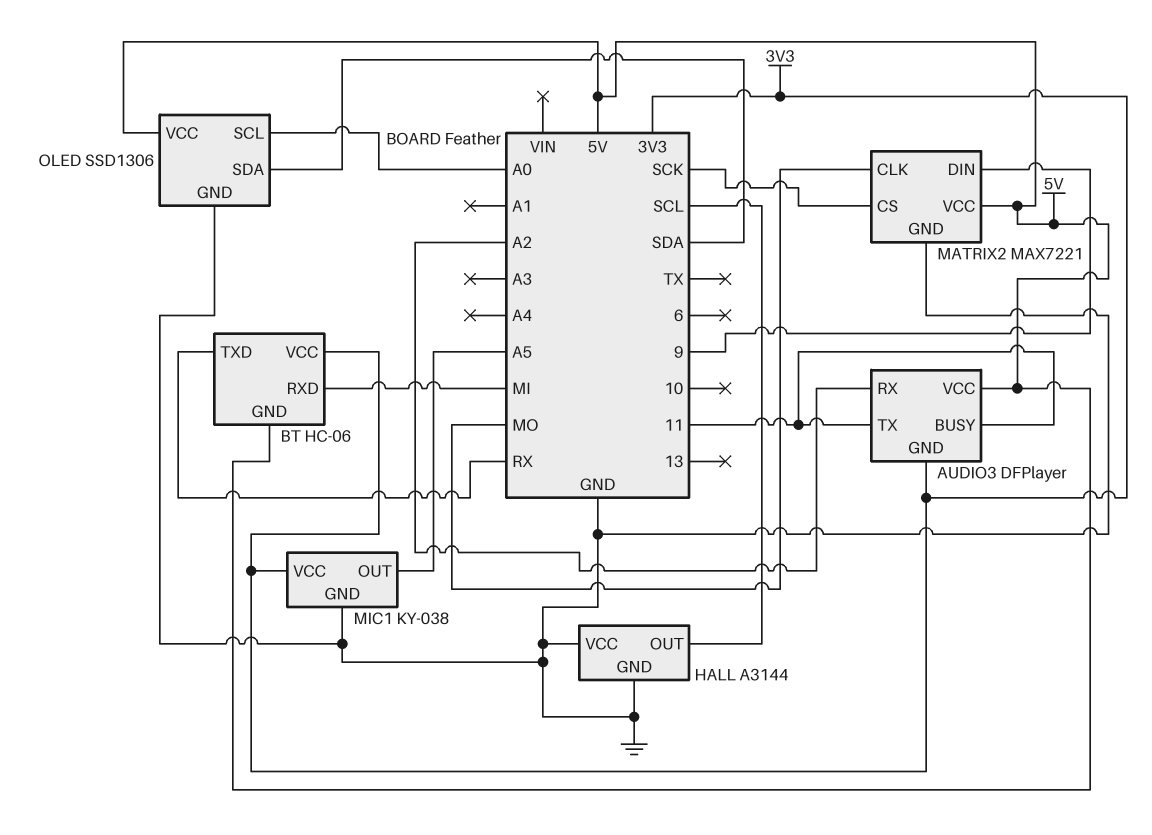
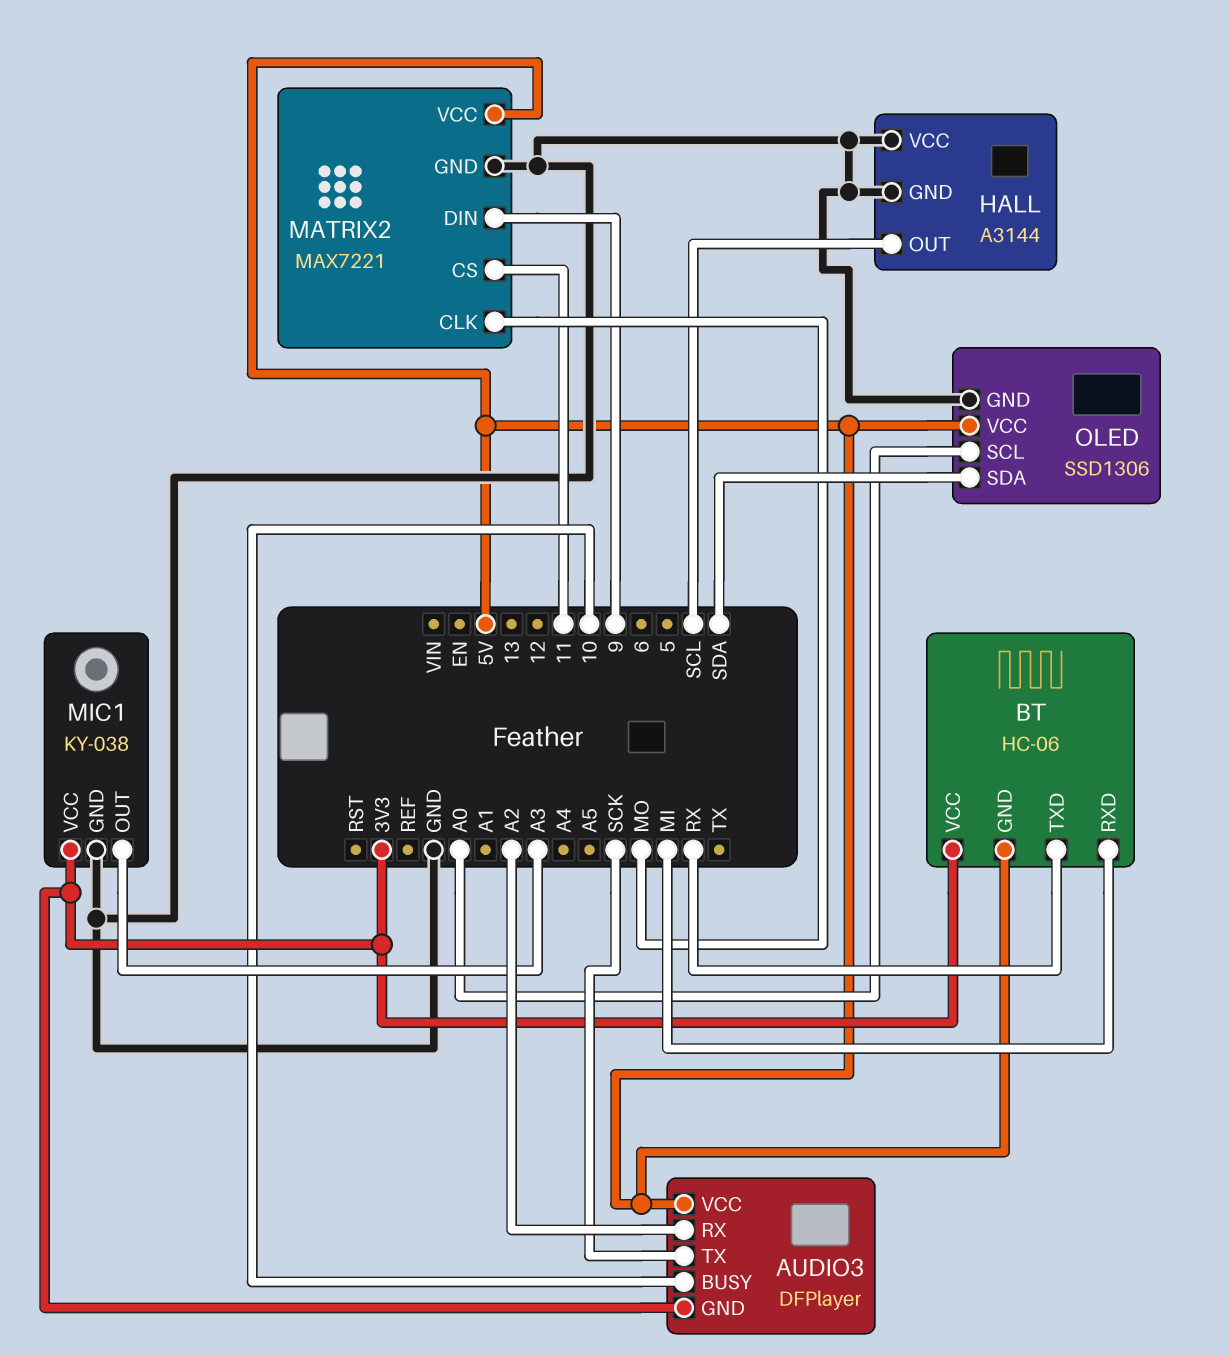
AUDIO3 pin BUSY: 11 -> 10
AUDIO3 pin TX: 11 -> SCK
MATRIX2 pin CS: SCK -> 11
MIC1 pin OUT: A5 -> A3

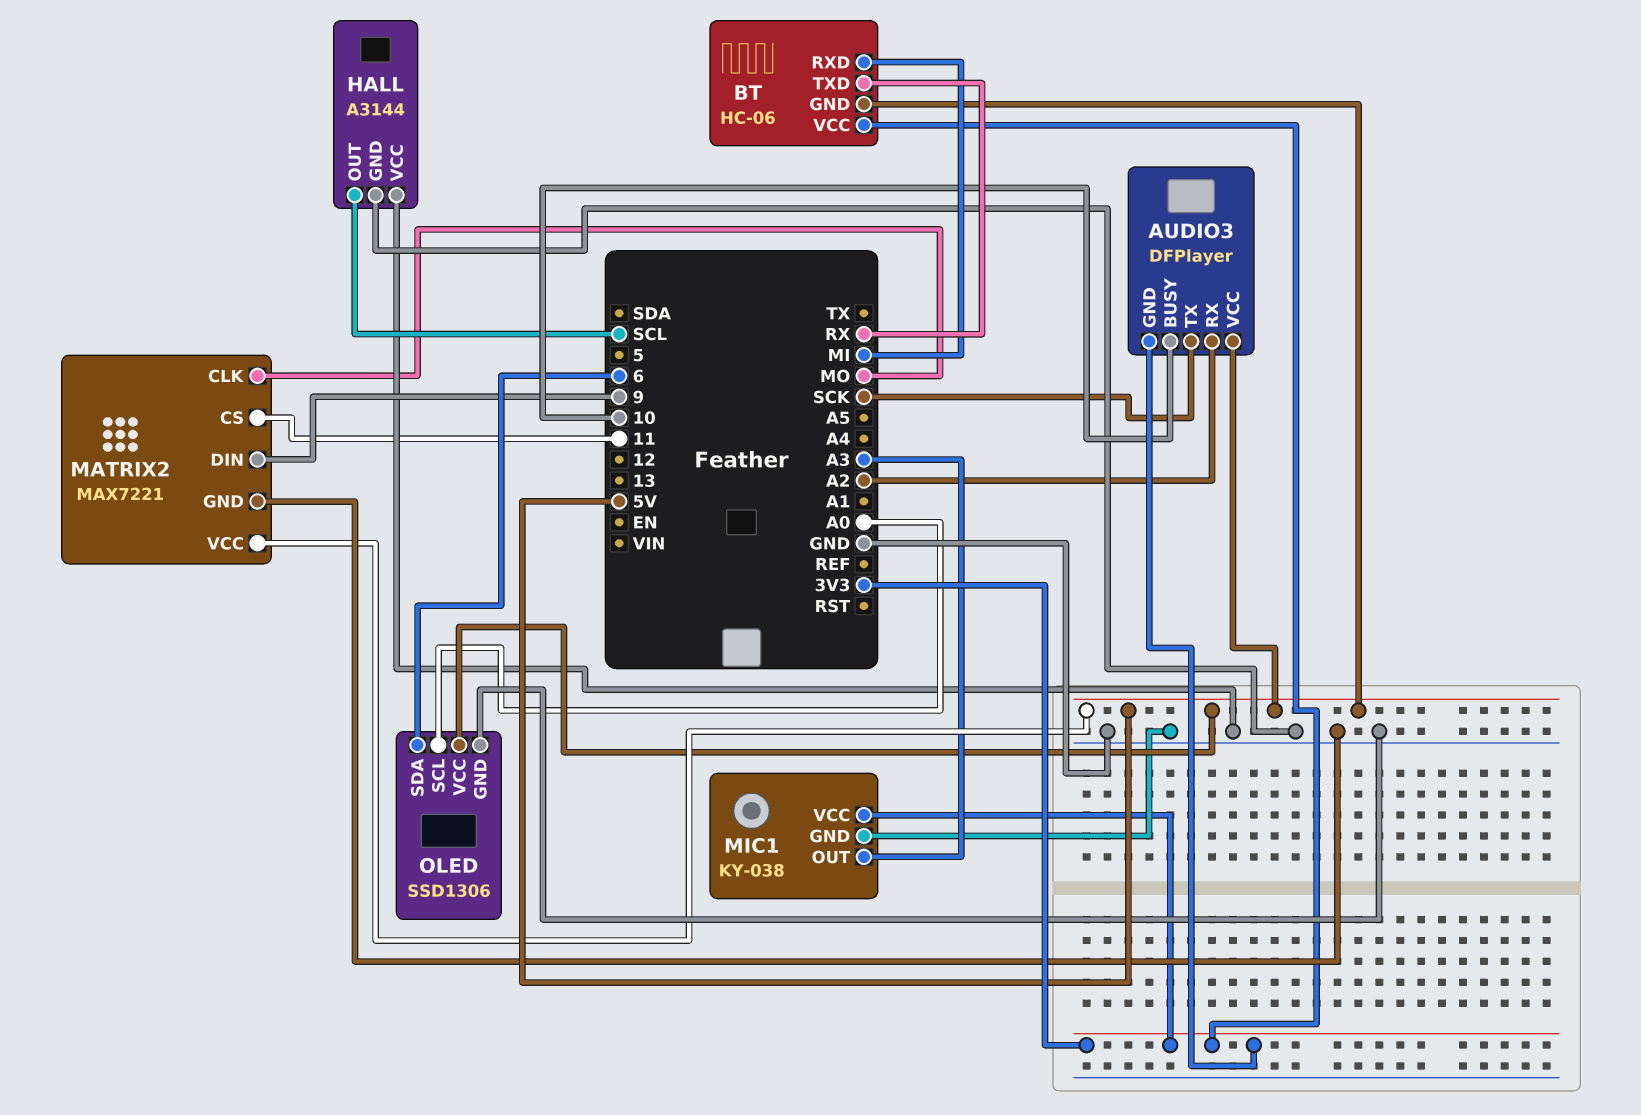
OLED pin SDA: SDA -> 6

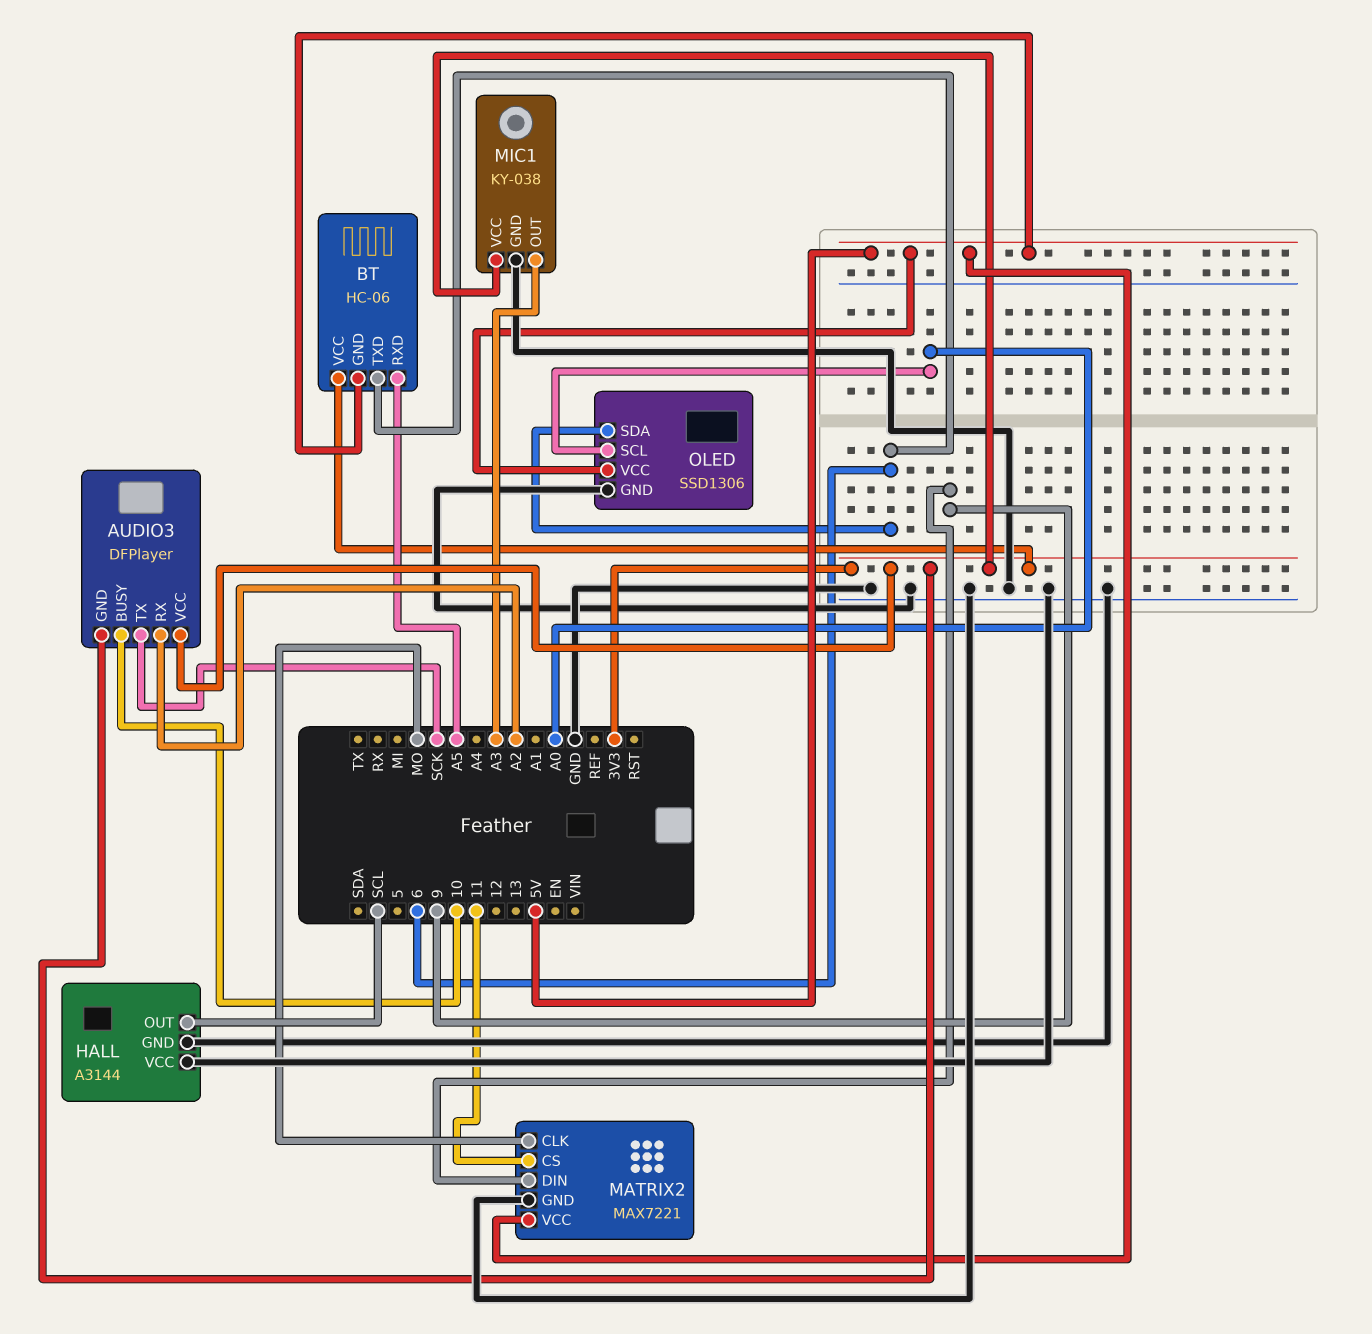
AUDIO3 pin VCC: 5V -> 3V3
BT pin RXD: MI -> A5
BT pin TXD: RX -> 6

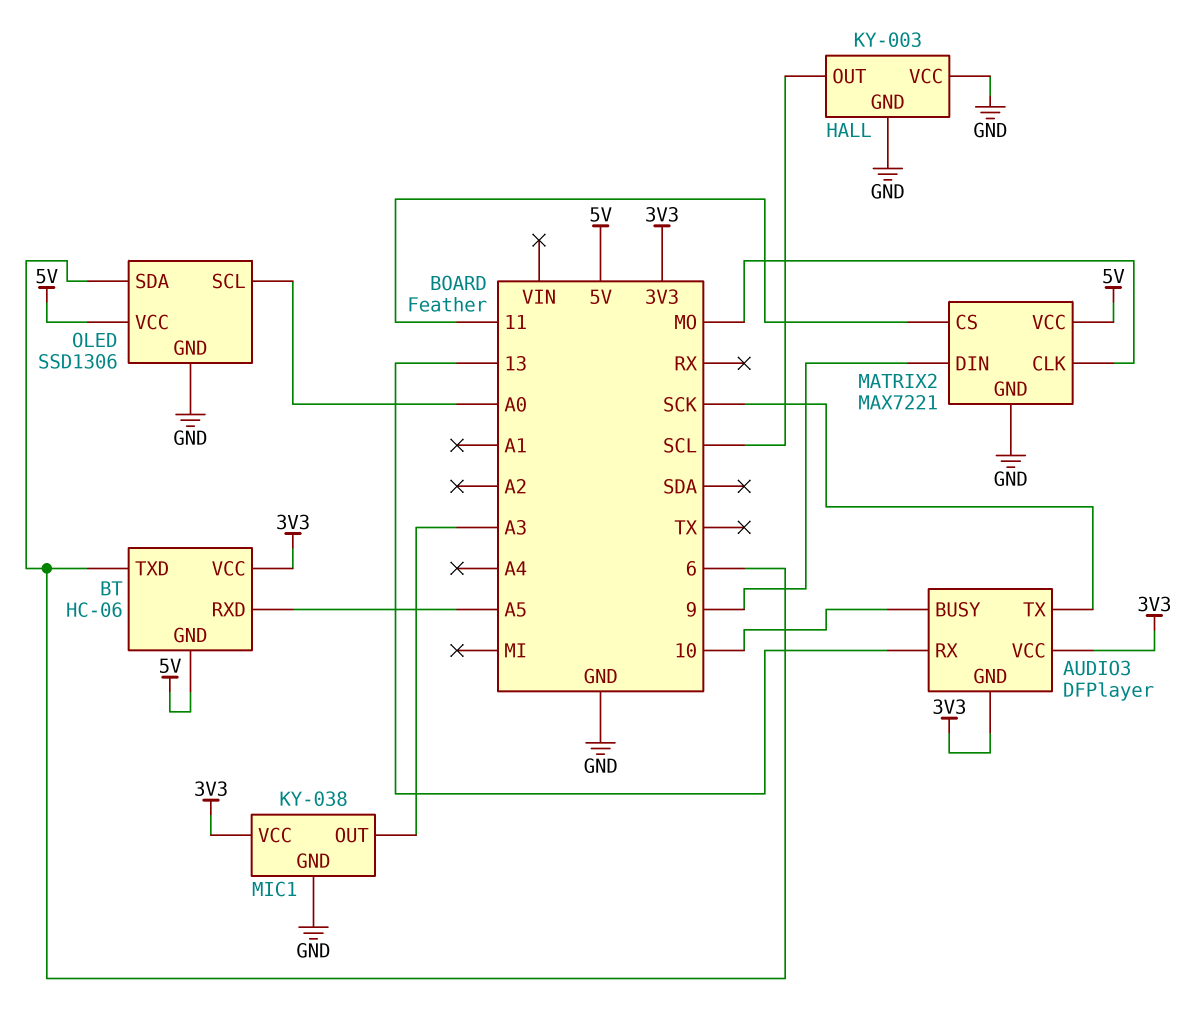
AUDIO3 pin RX: A2 -> 13
HALL: A3144 -> KY-003

